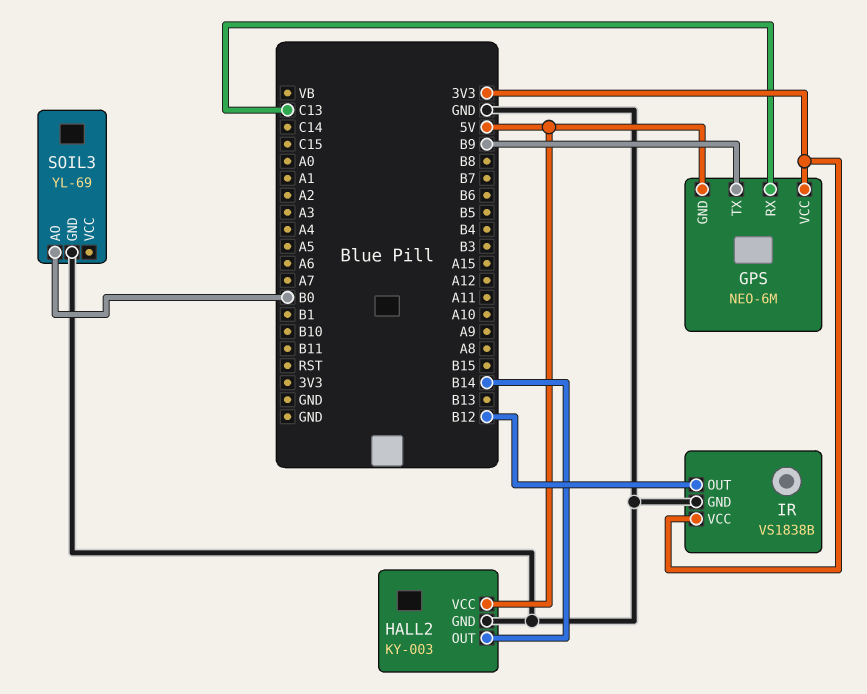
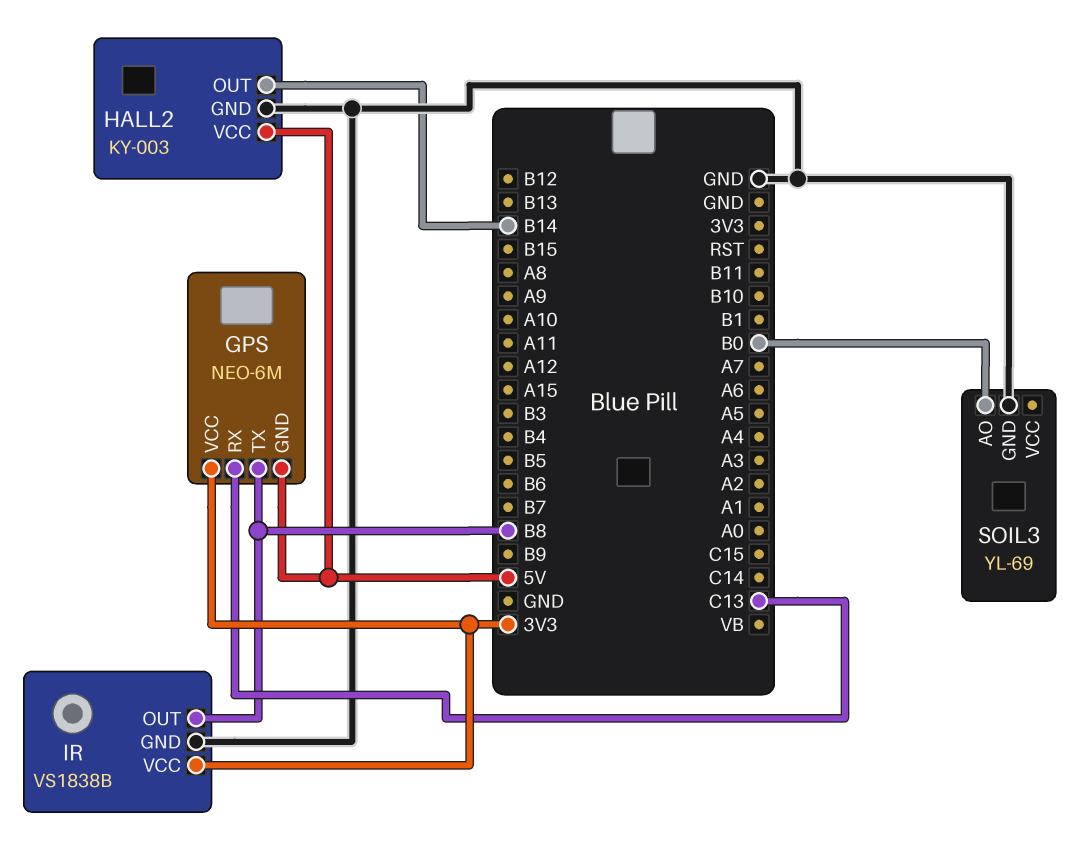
GPS pin TX: B9 -> B8
IR pin OUT: B12 -> B8

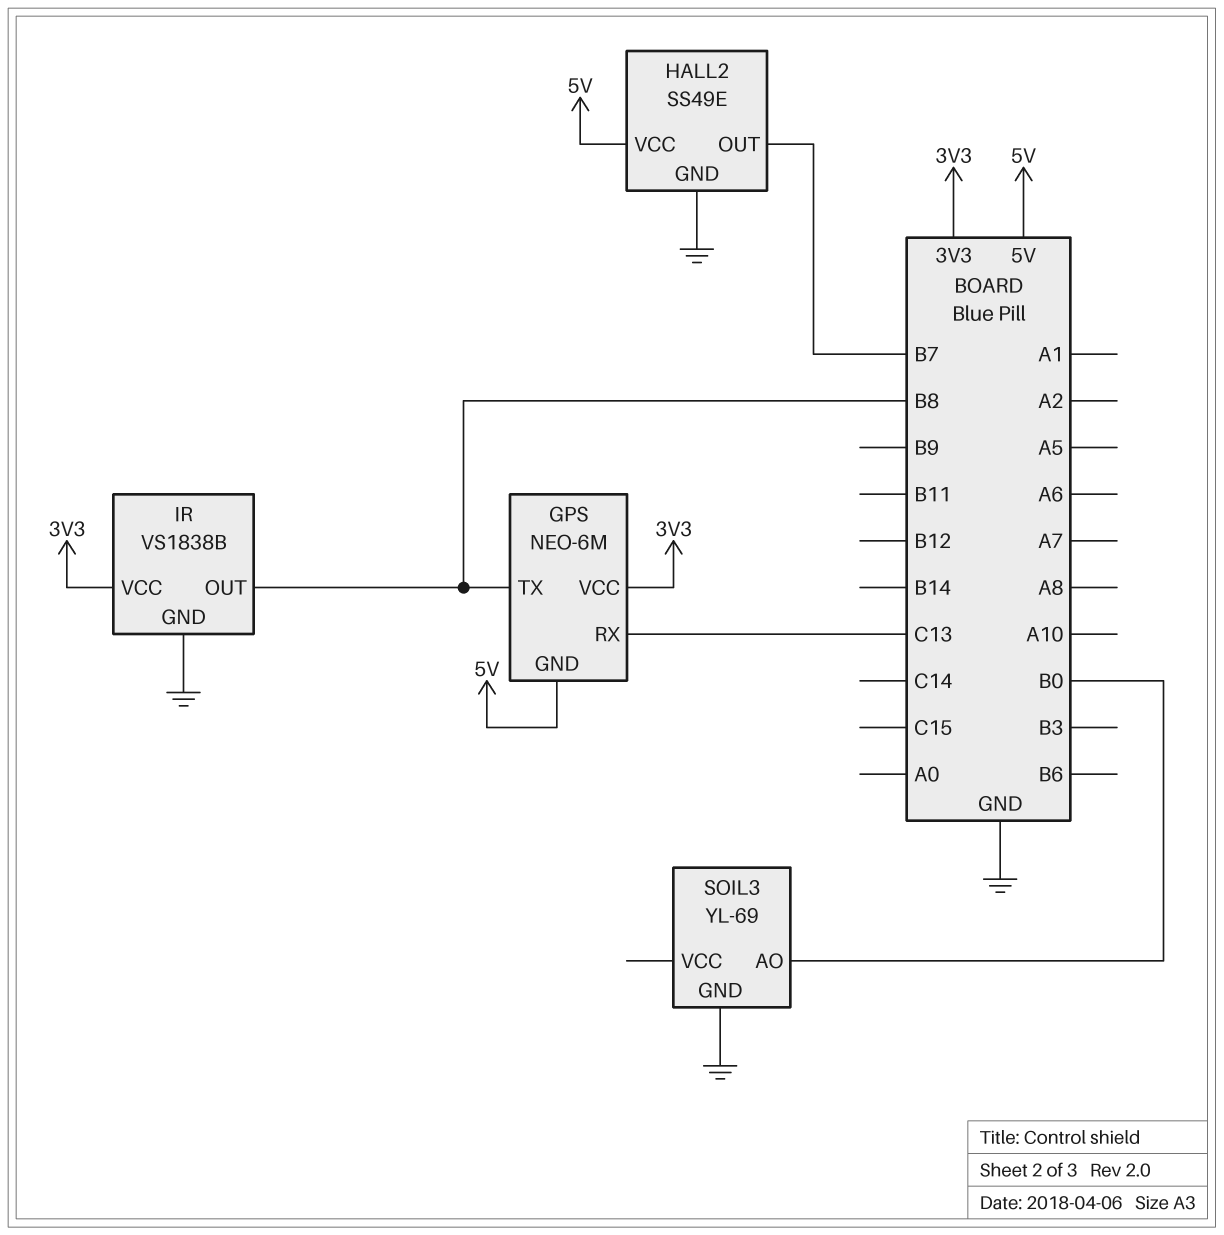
HALL2: KY-003 -> SS49E
HALL2 pin OUT: B14 -> B7

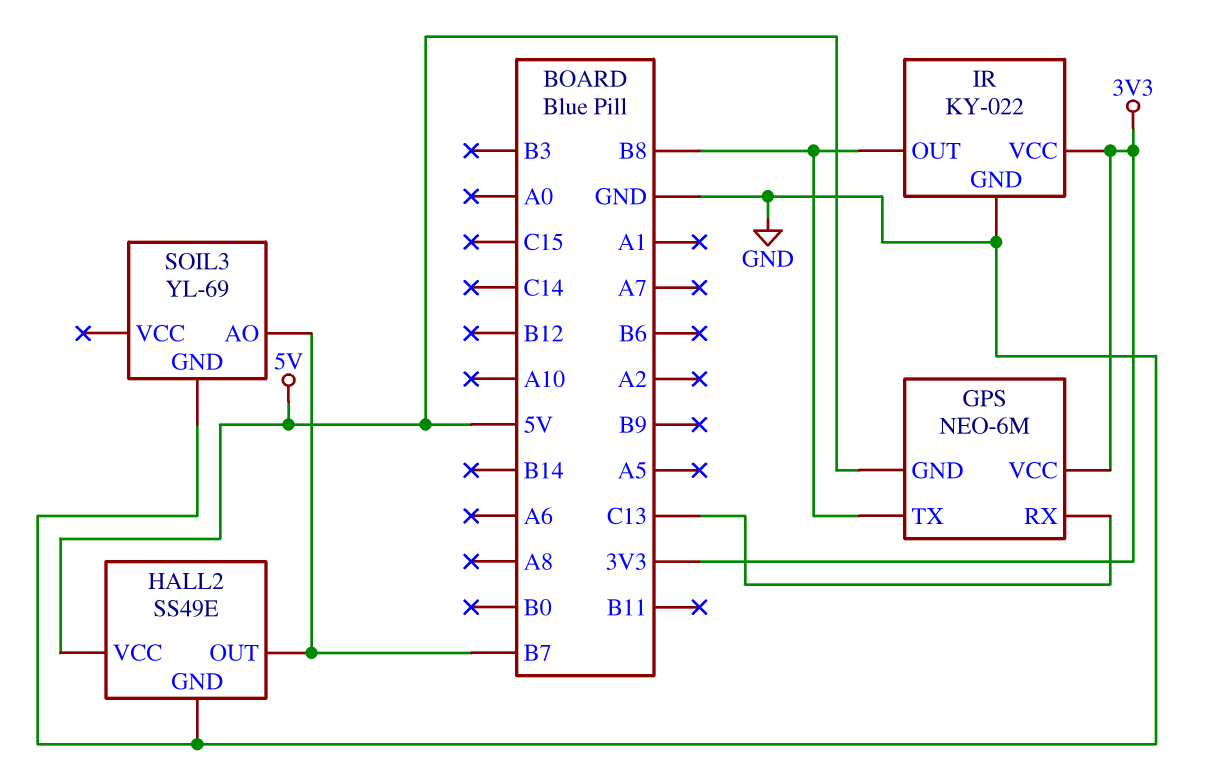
IR: VS1838B -> KY-022
SOIL3 pin AO: B0 -> B7

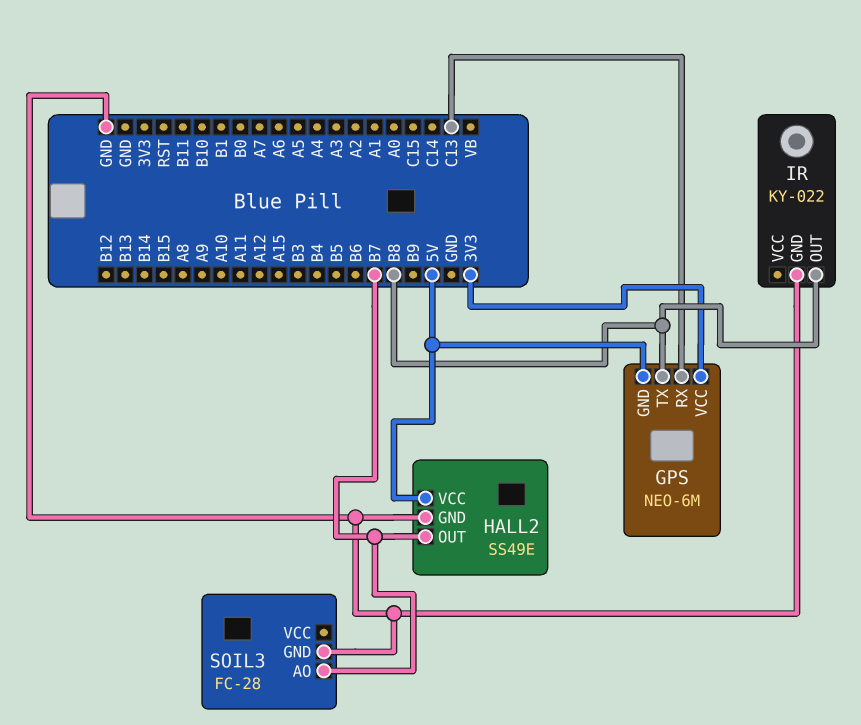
IR pin VCC: 3V3 -> none
SOIL3: YL-69 -> FC-28

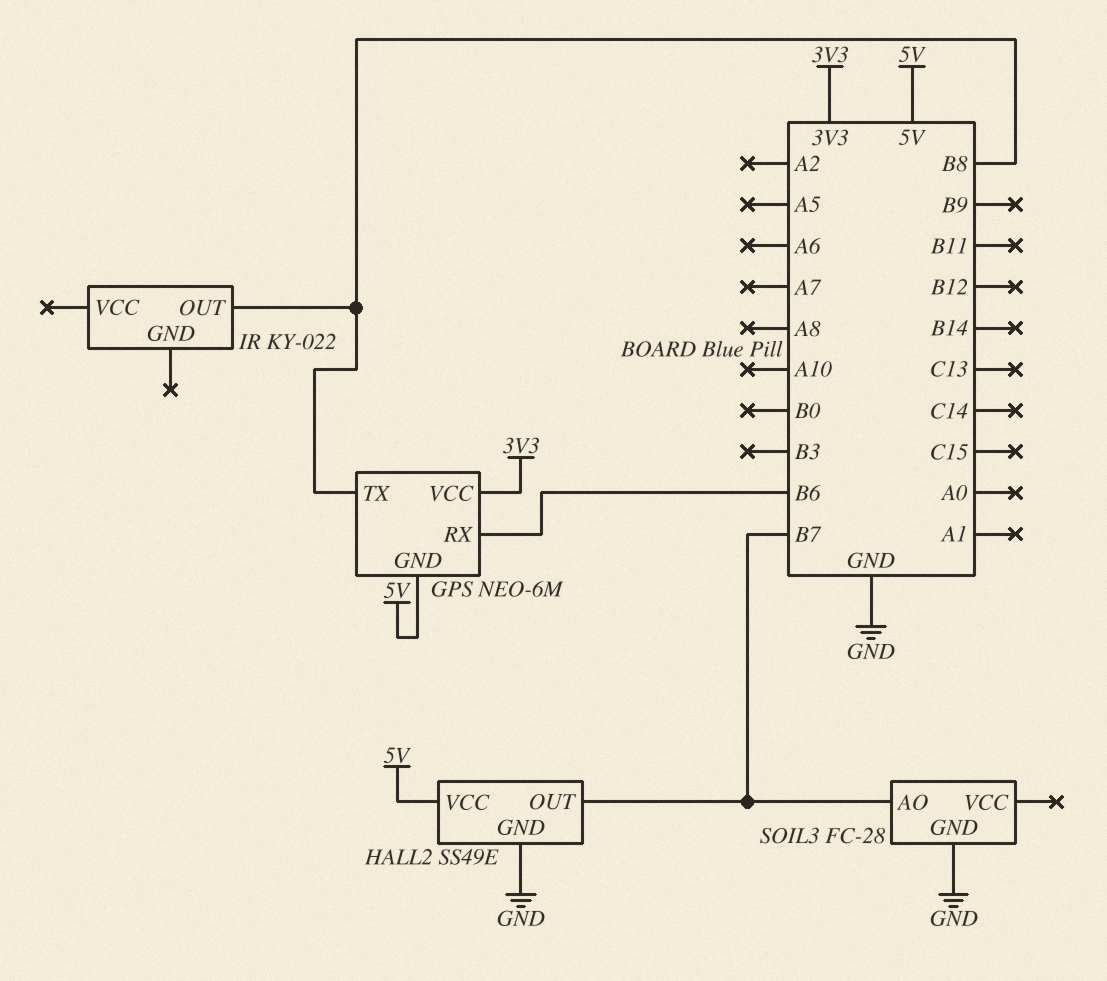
GPS pin RX: C13 -> B6
IR pin GND: GND -> none

